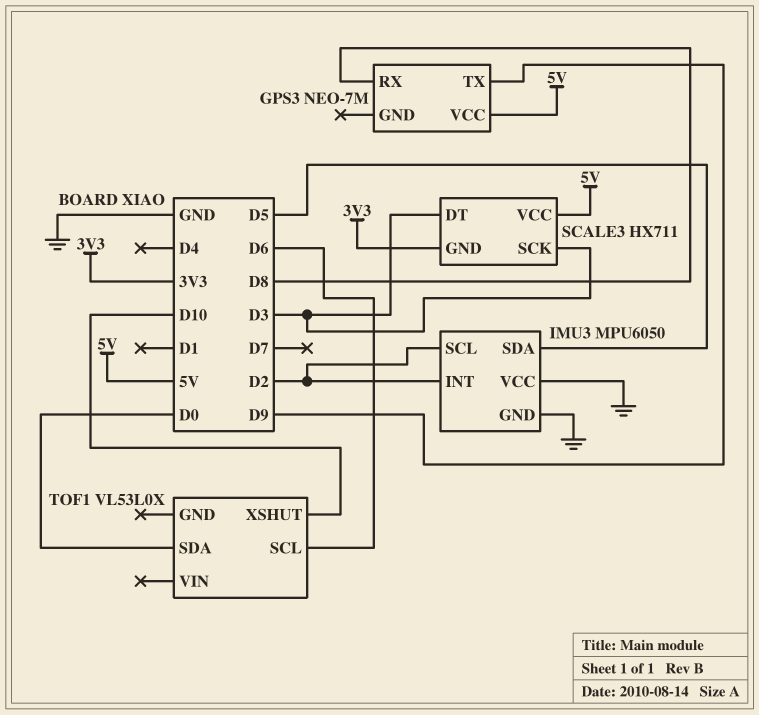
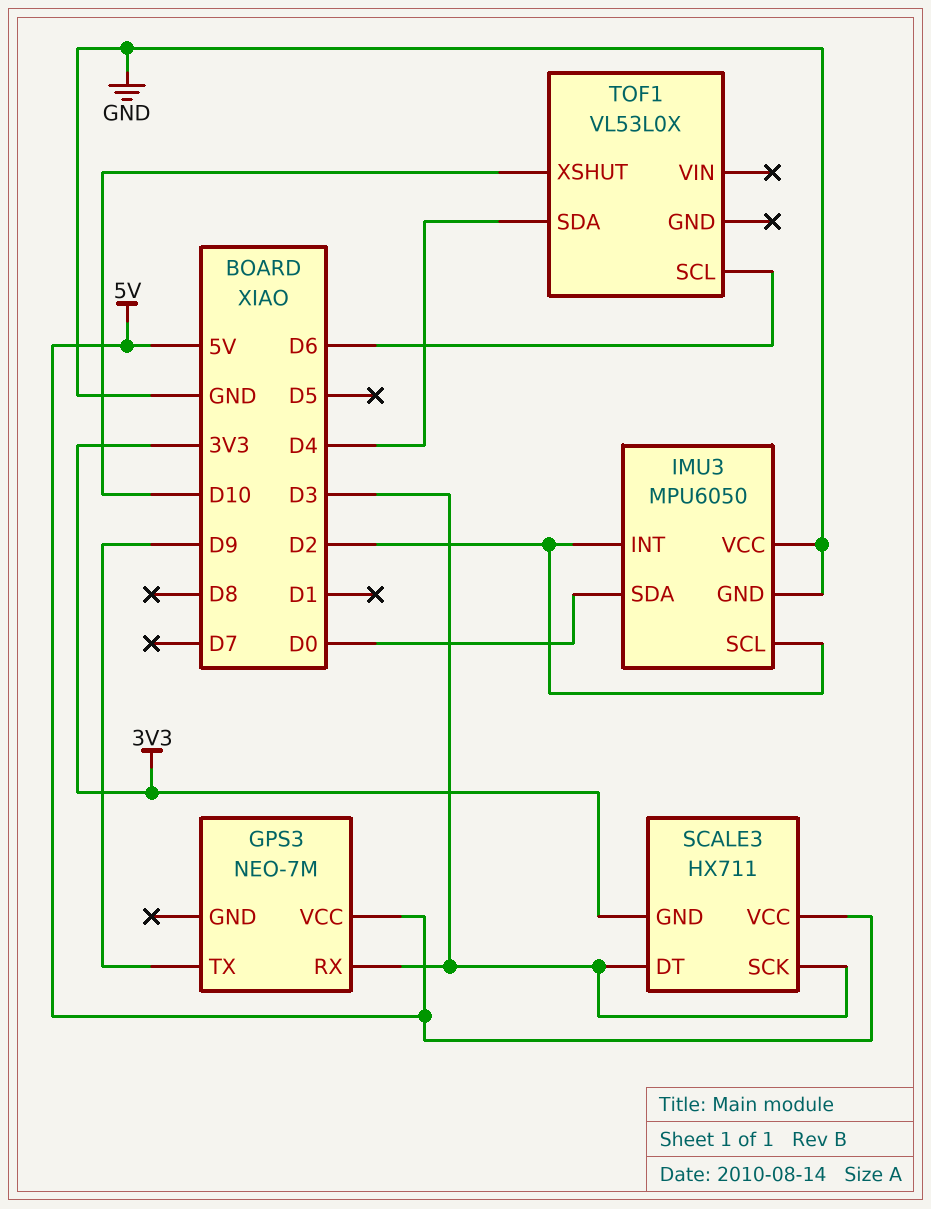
GPS3 pin RX: D8 -> D3
IMU3 pin SDA: D5 -> D0
TOF1 pin SDA: D0 -> D4

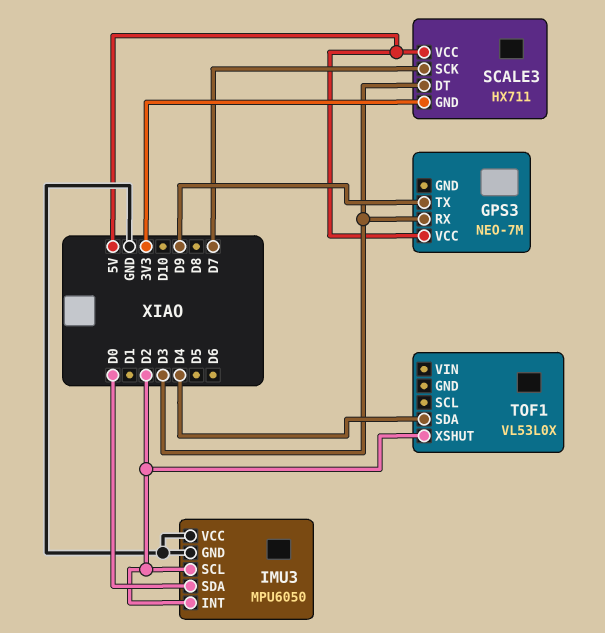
SCALE3 pin SCK: D3 -> D7
TOF1 pin SCL: D6 -> none
TOF1 pin XSHUT: D10 -> D2

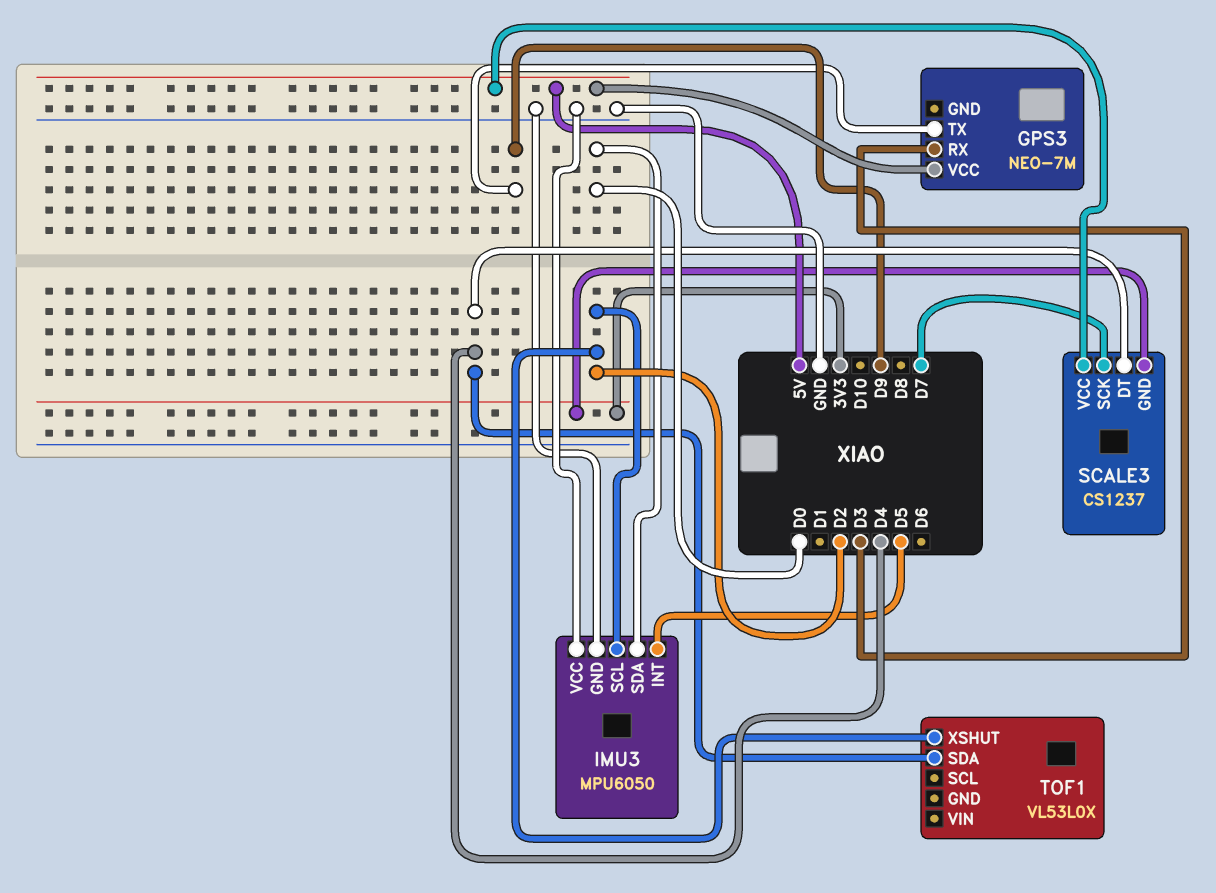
IMU3 pin INT: D2 -> D5
SCALE3: HX711 -> CS1237
SCALE3 pin DT: D3 -> D4

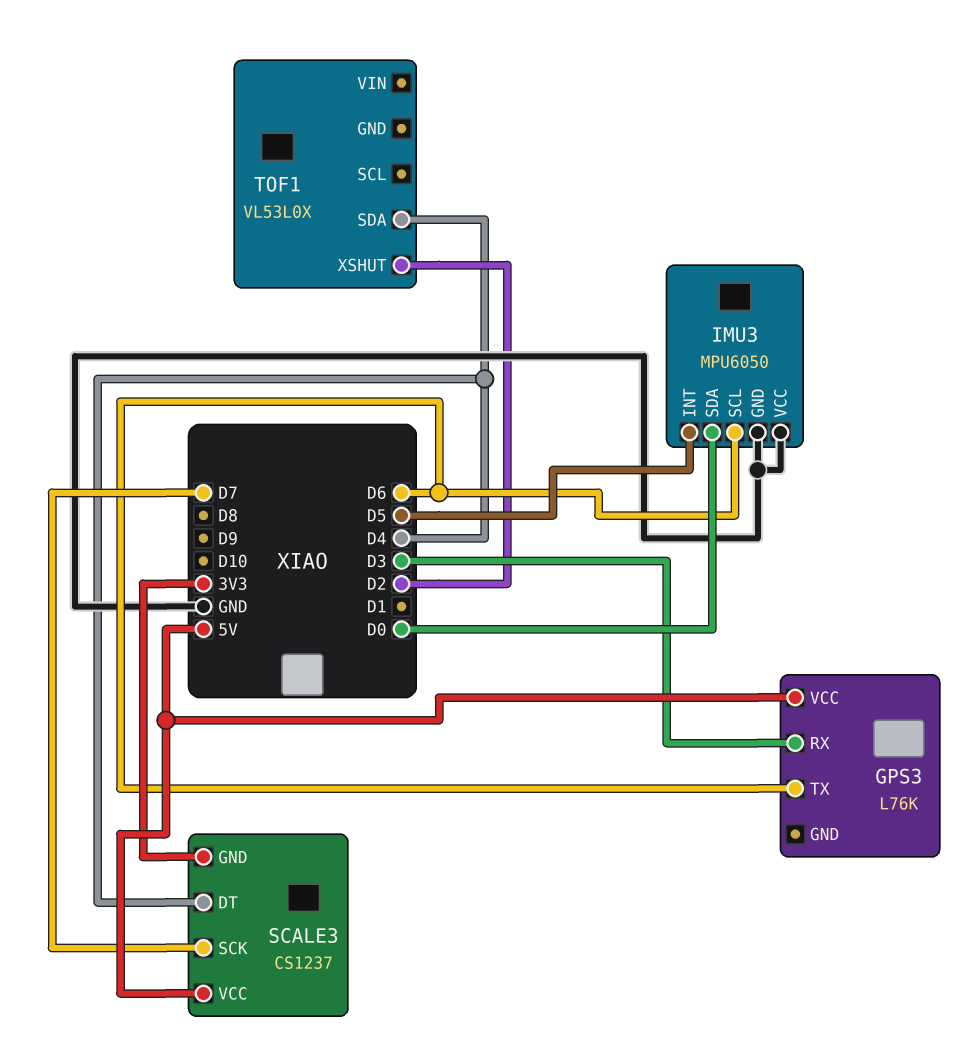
GPS3: NEO-7M -> L76K
GPS3 pin TX: D9 -> D6
IMU3 pin SCL: D2 -> D6

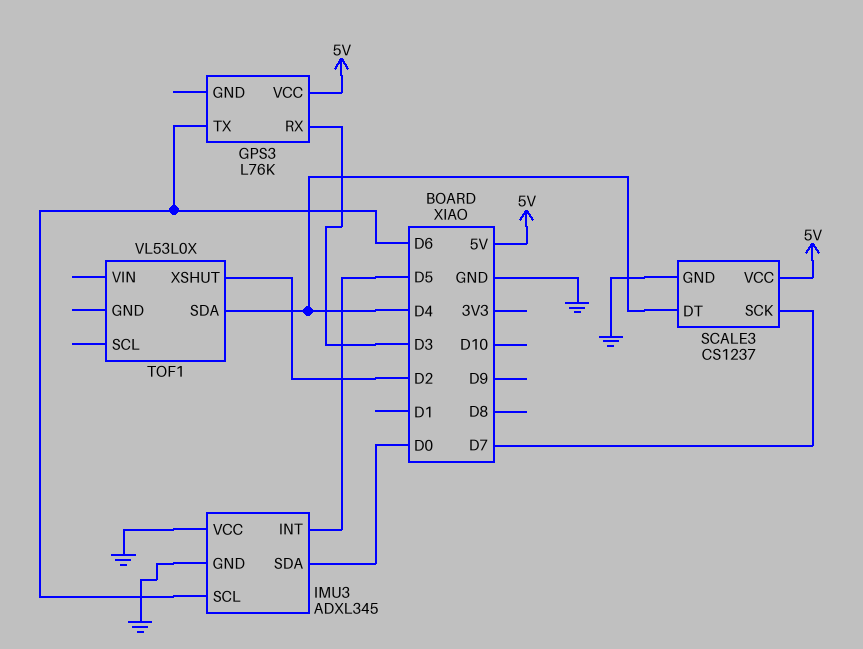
IMU3: MPU6050 -> ADXL345
SCALE3 pin GND: 3V3 -> GND

